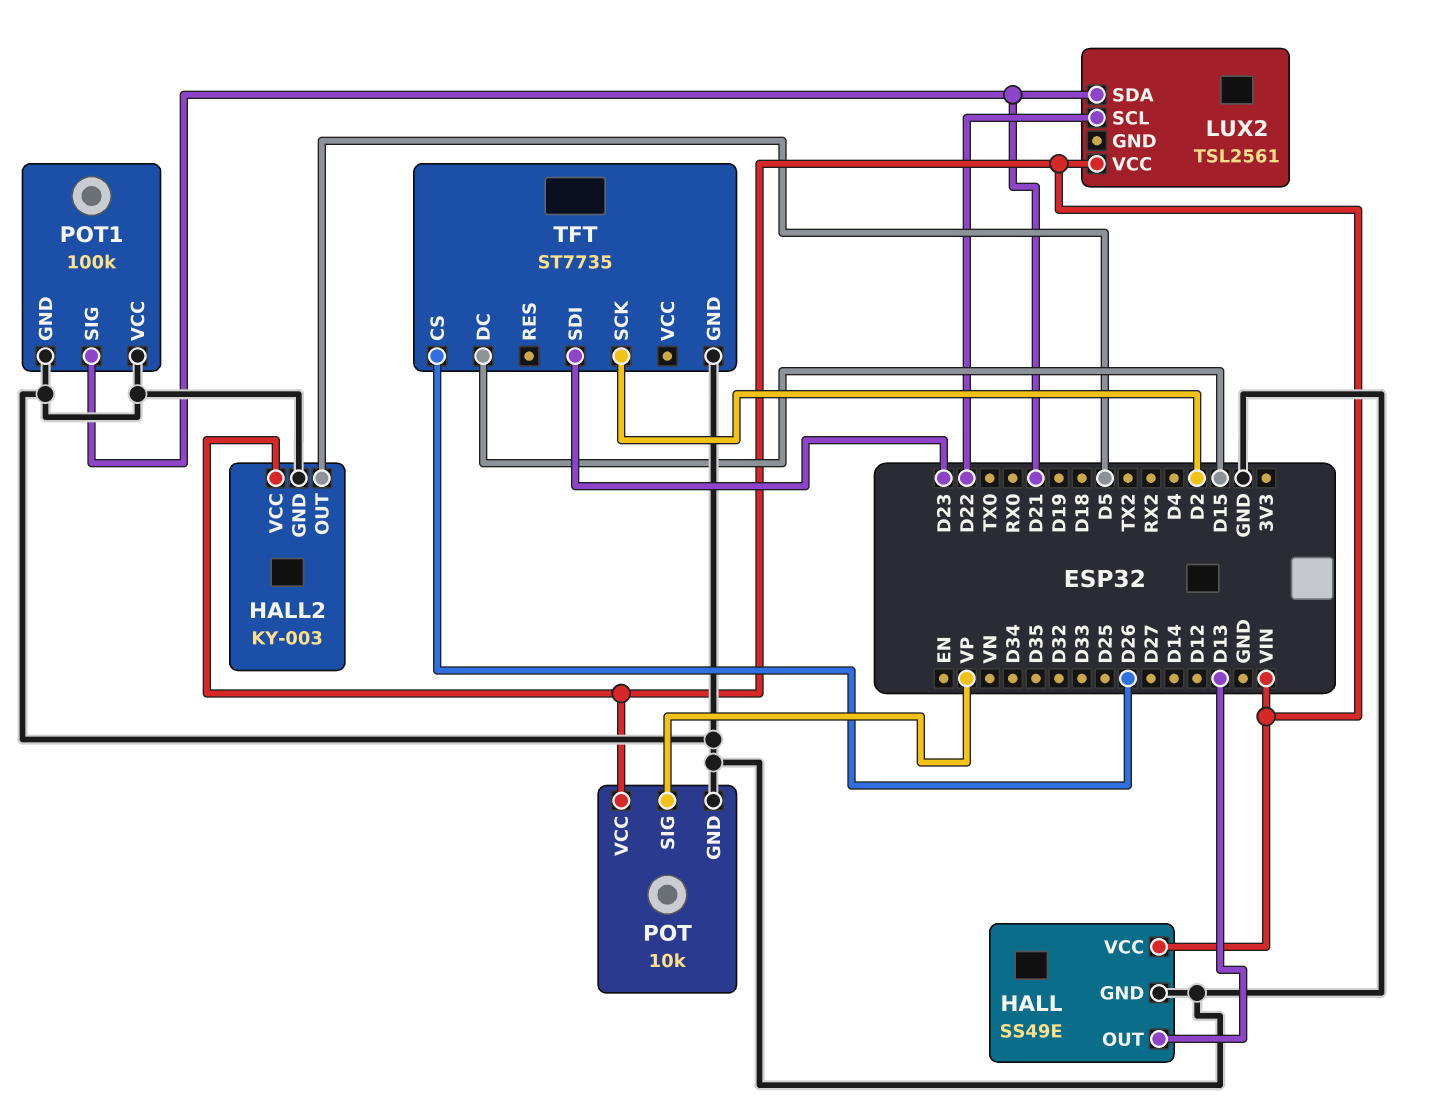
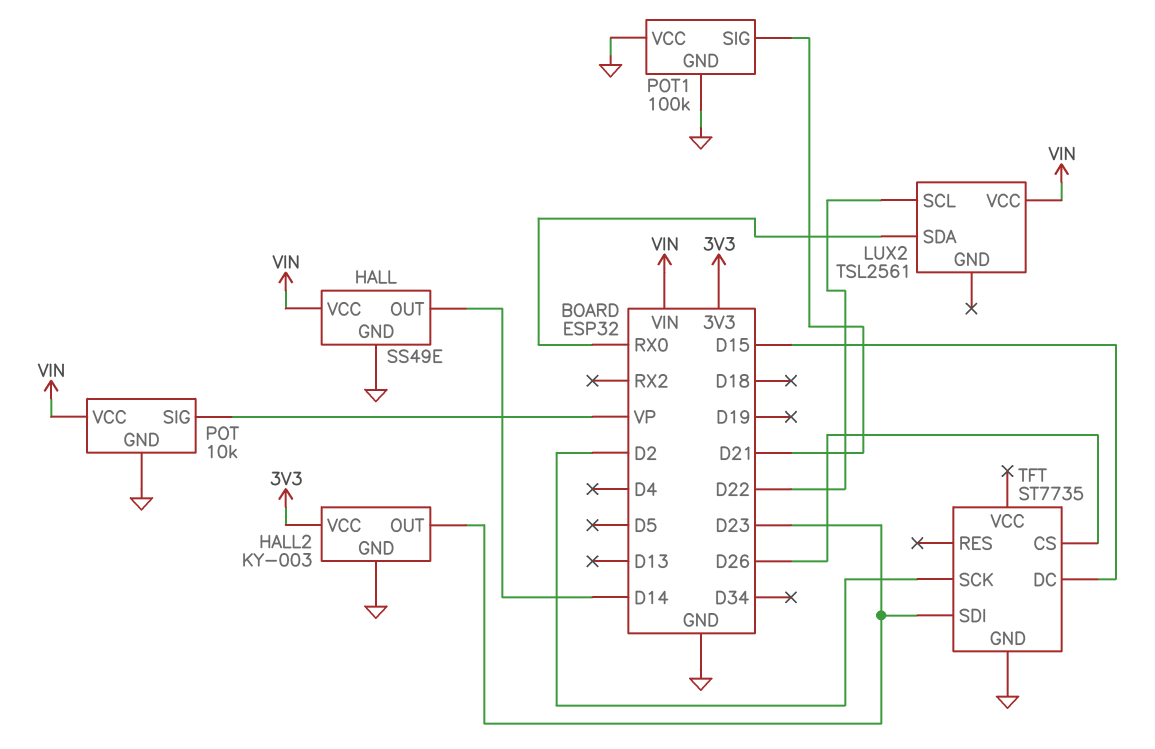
HALL pin OUT: D13 -> D14
HALL2 pin OUT: D5 -> D23
HALL2 pin VCC: VIN -> 3V3
LUX2 pin SDA: D21 -> RX0

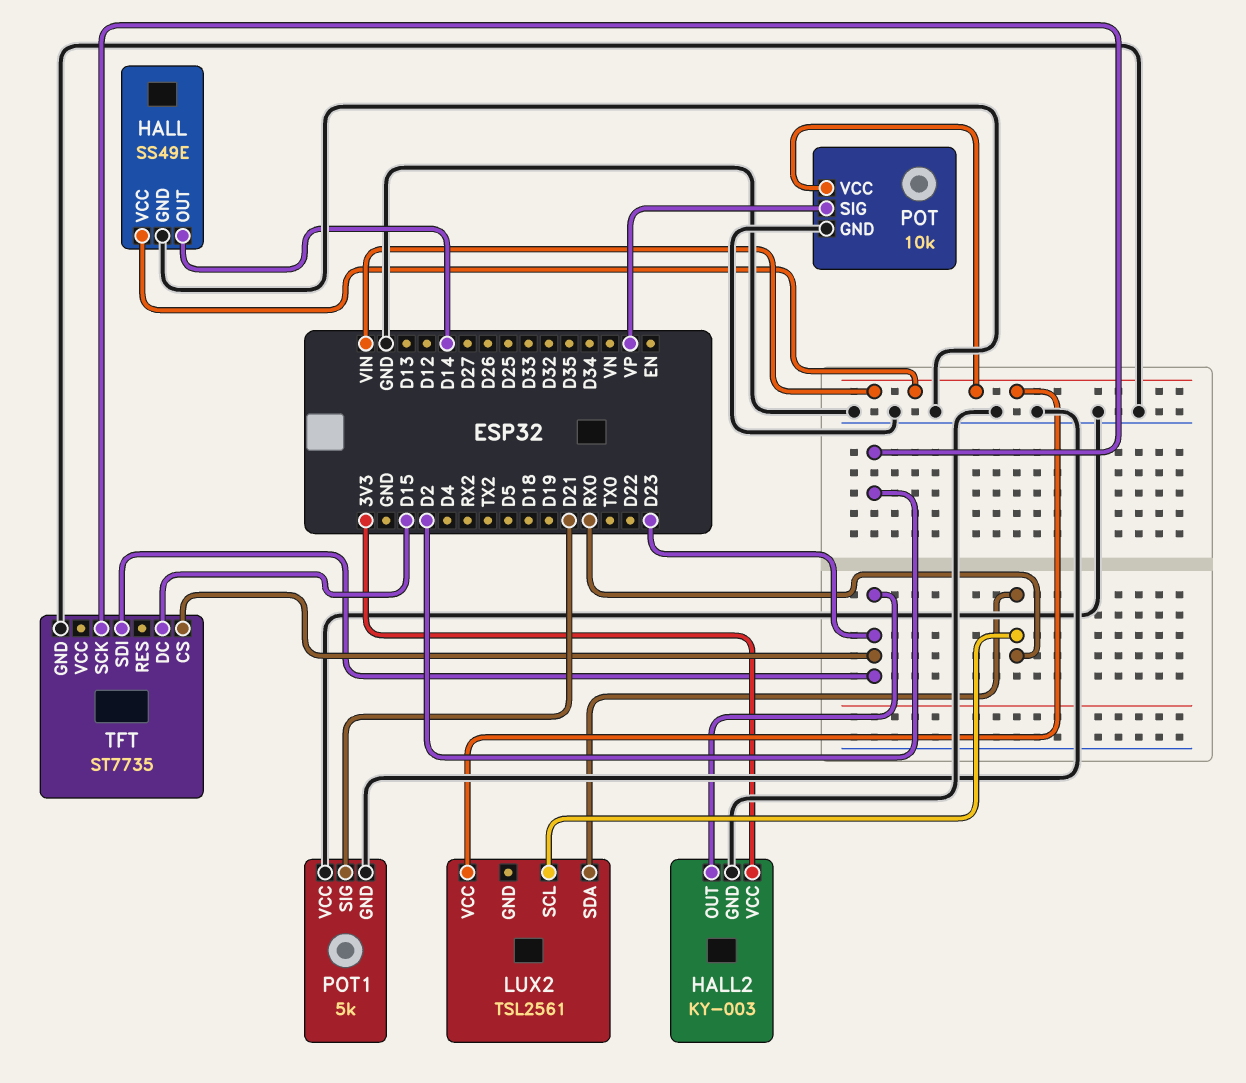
LUX2 pin SCL: D22 -> RX0
POT1: 100k -> 5k
TFT pin CS: D26 -> D23

